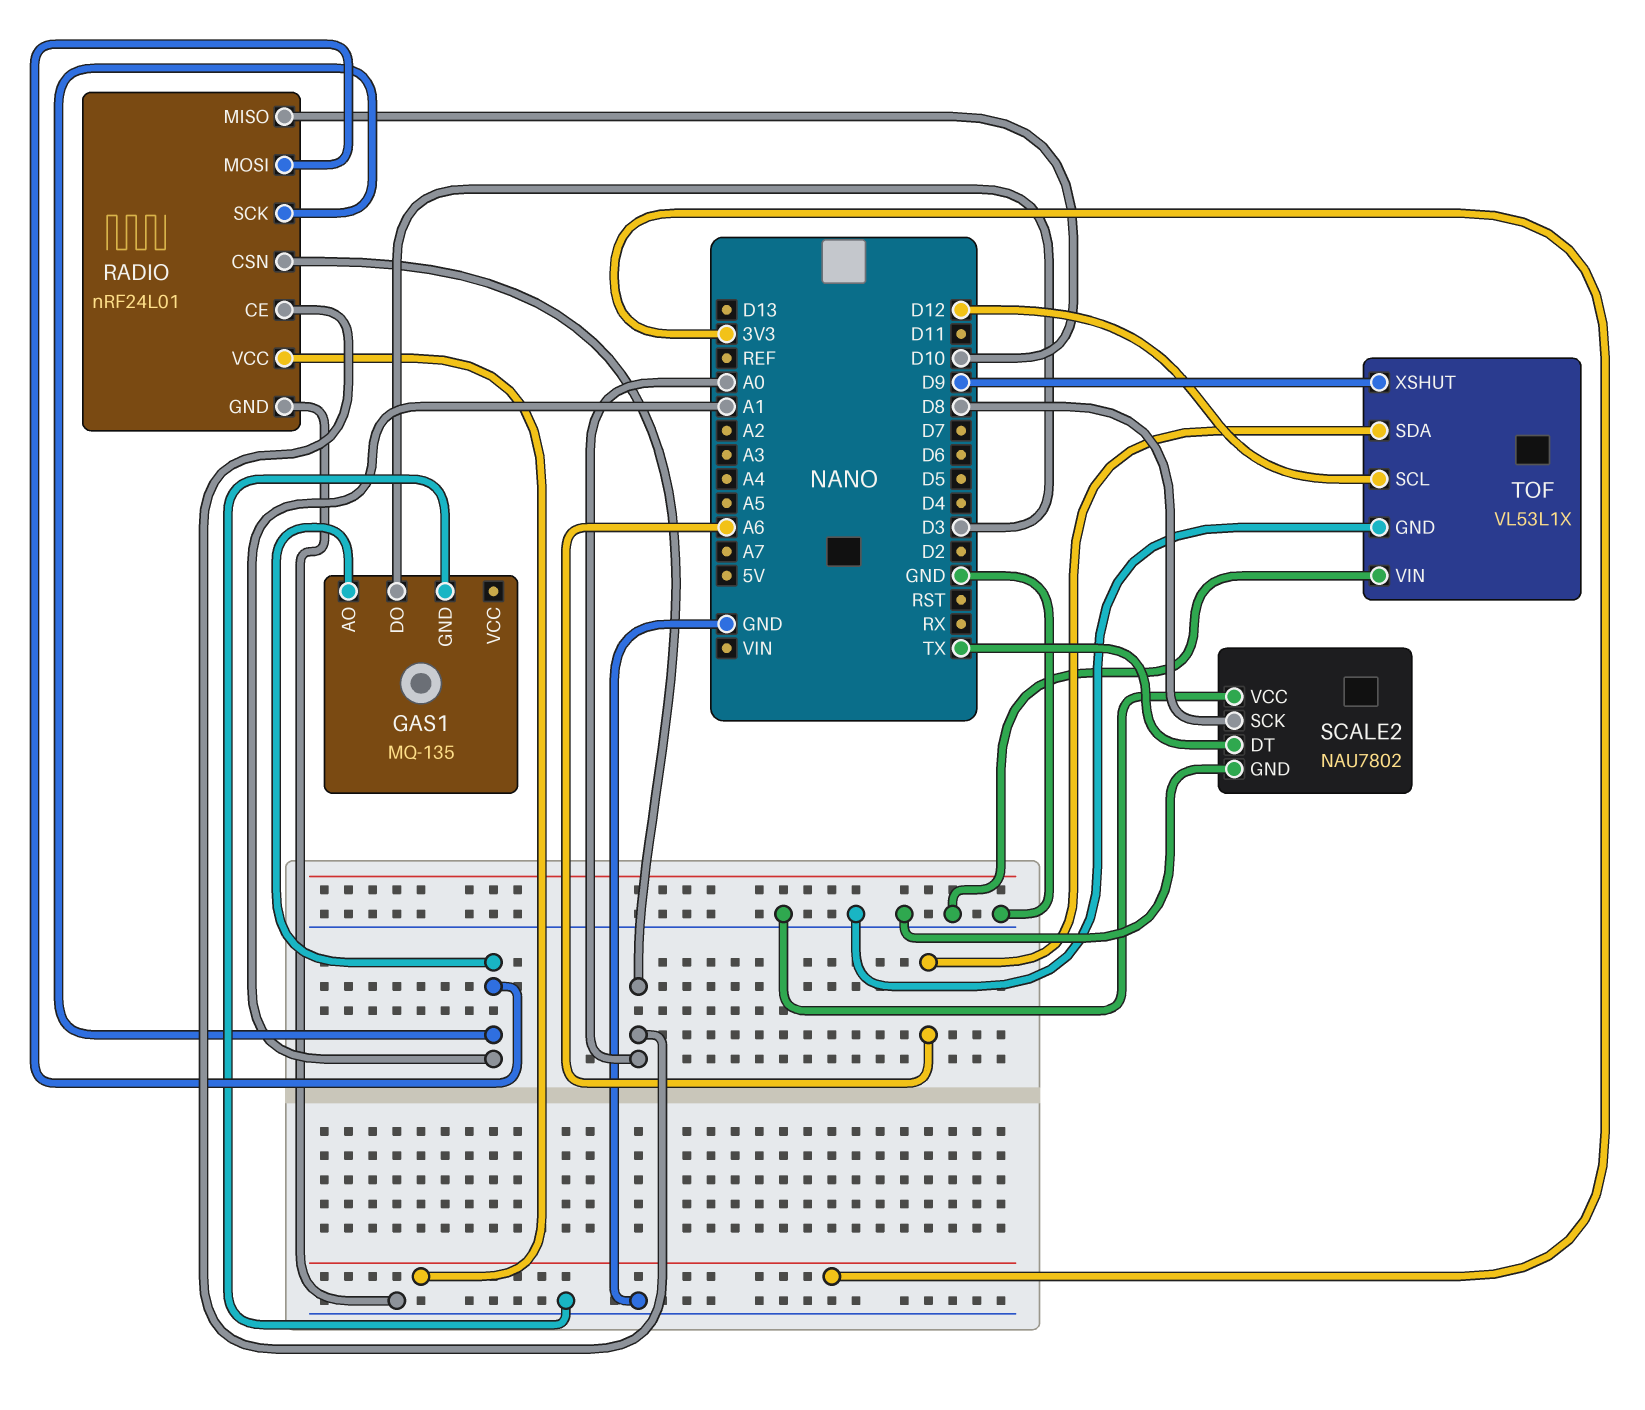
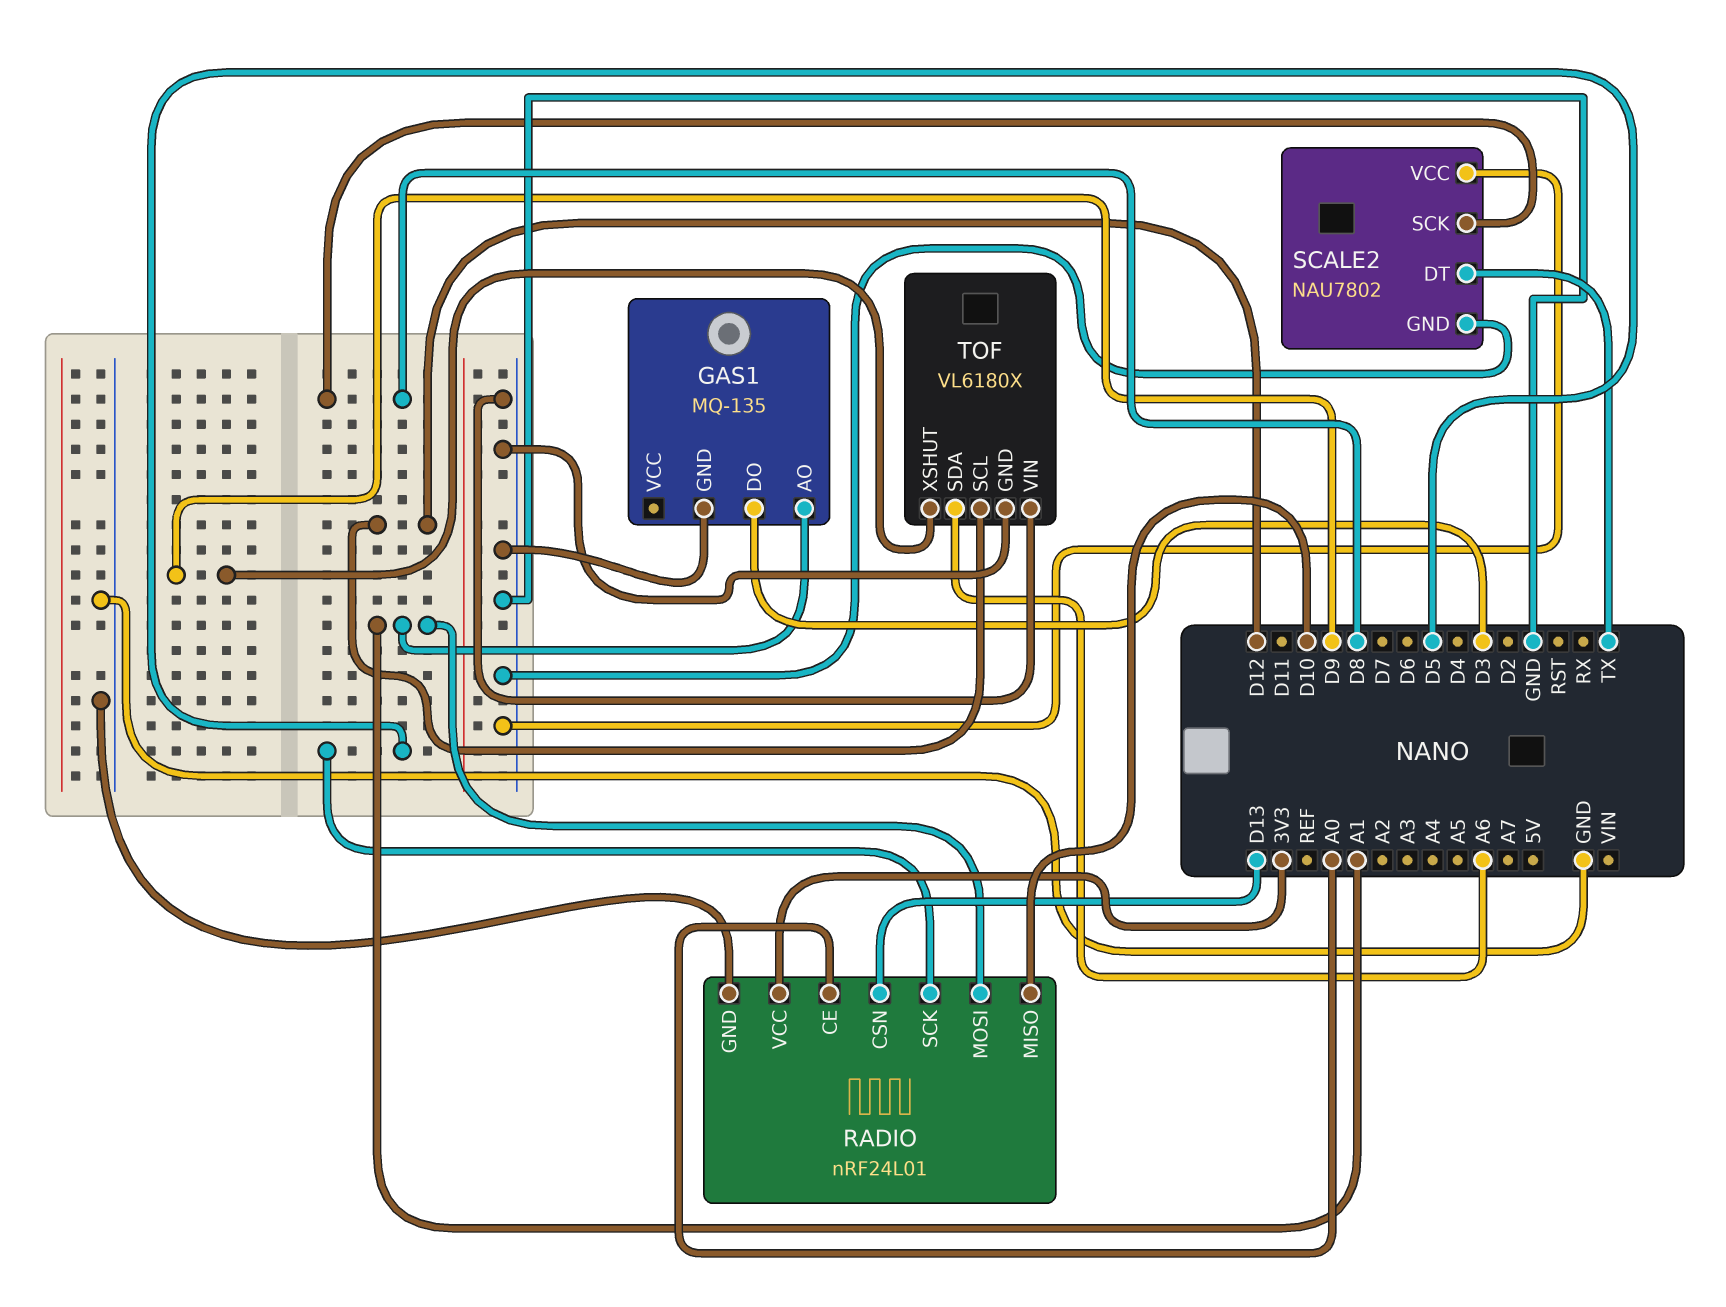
RADIO pin CSN: A0 -> D13
RADIO pin SCK: A1 -> D5
TOF: VL53L1X -> VL6180X

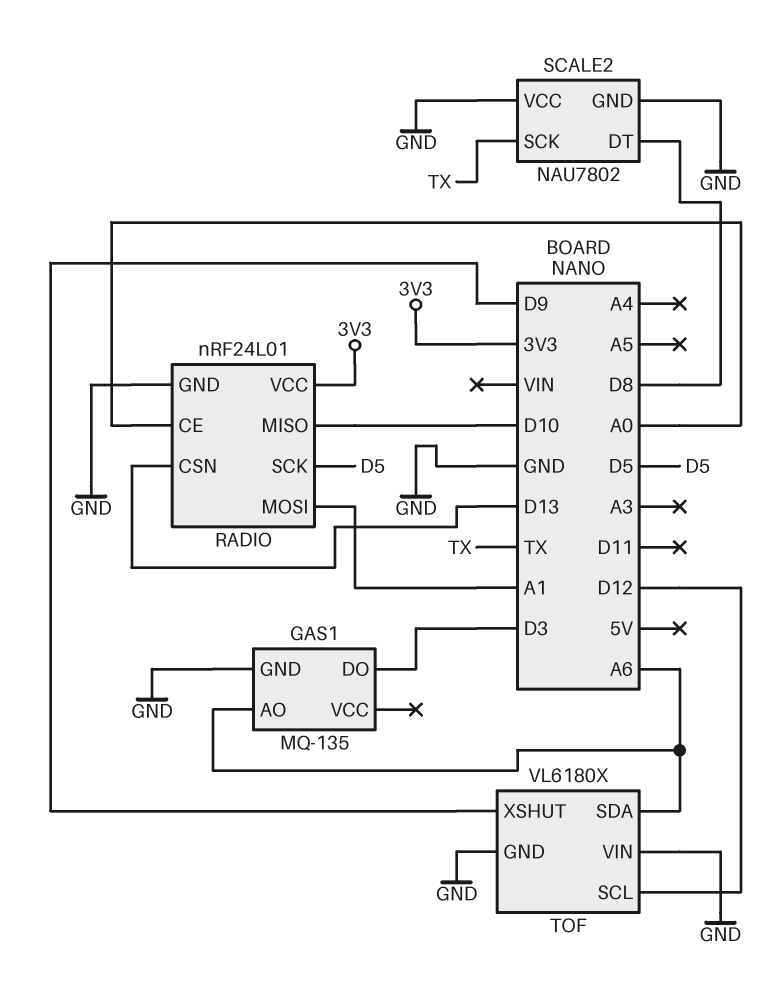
GAS1 pin AO: A1 -> A6
SCALE2 pin DT: TX -> D8
SCALE2 pin SCK: D8 -> TX

